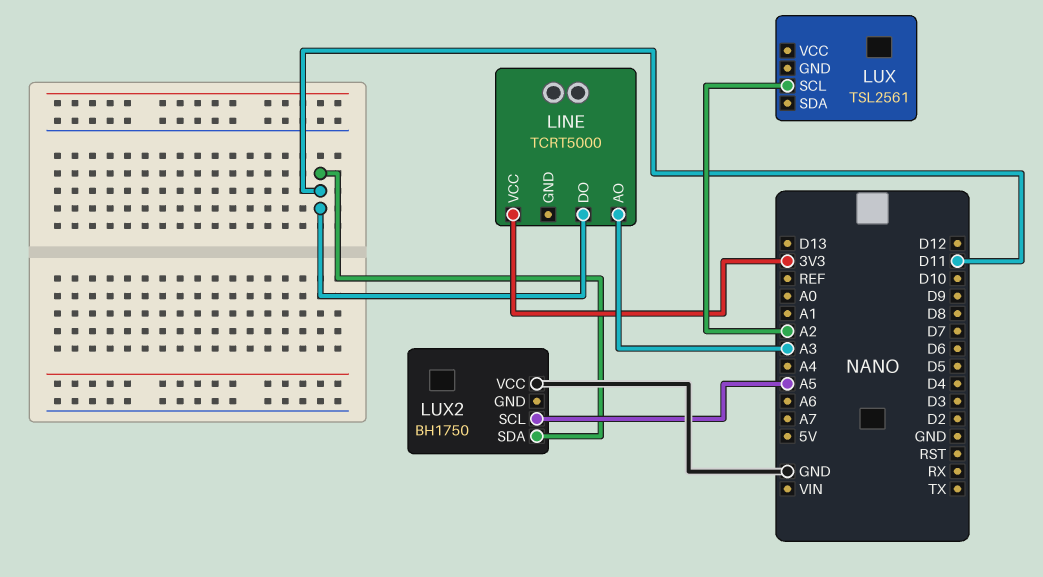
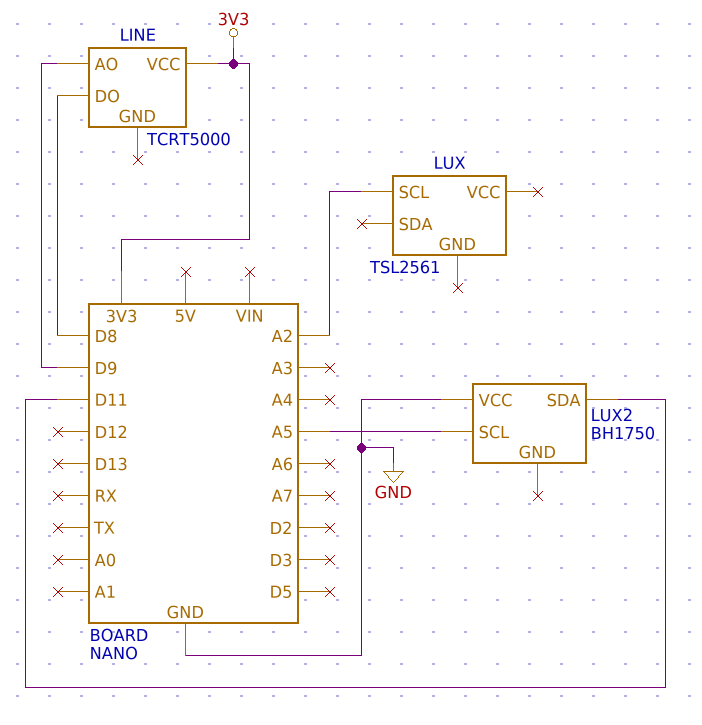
LINE pin AO: A3 -> D9
LINE pin DO: D11 -> D8

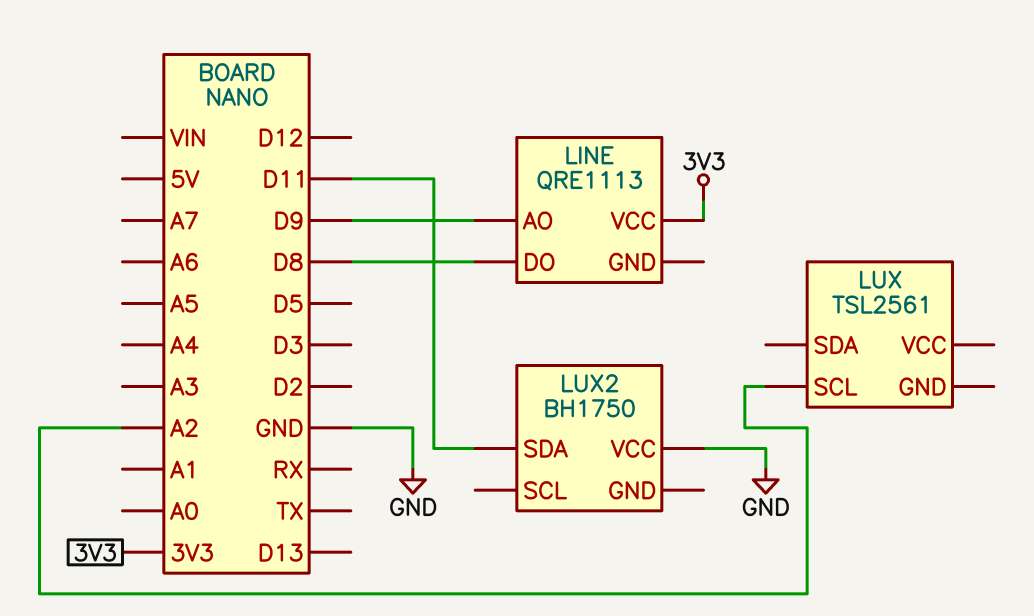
LINE: TCRT5000 -> QRE1113
LUX2 pin SCL: A5 -> none

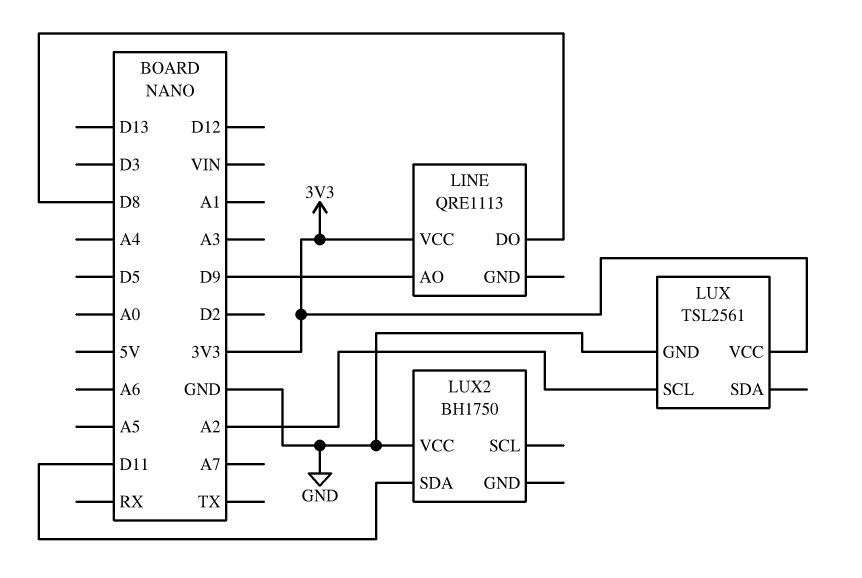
LUX pin GND: none -> GND
LUX pin VCC: none -> 3V3

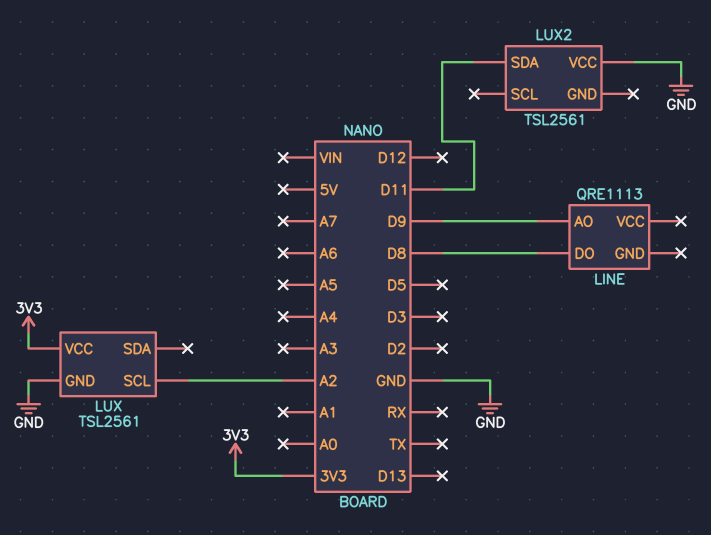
LINE pin VCC: 3V3 -> none
LUX2: BH1750 -> TSL2561

